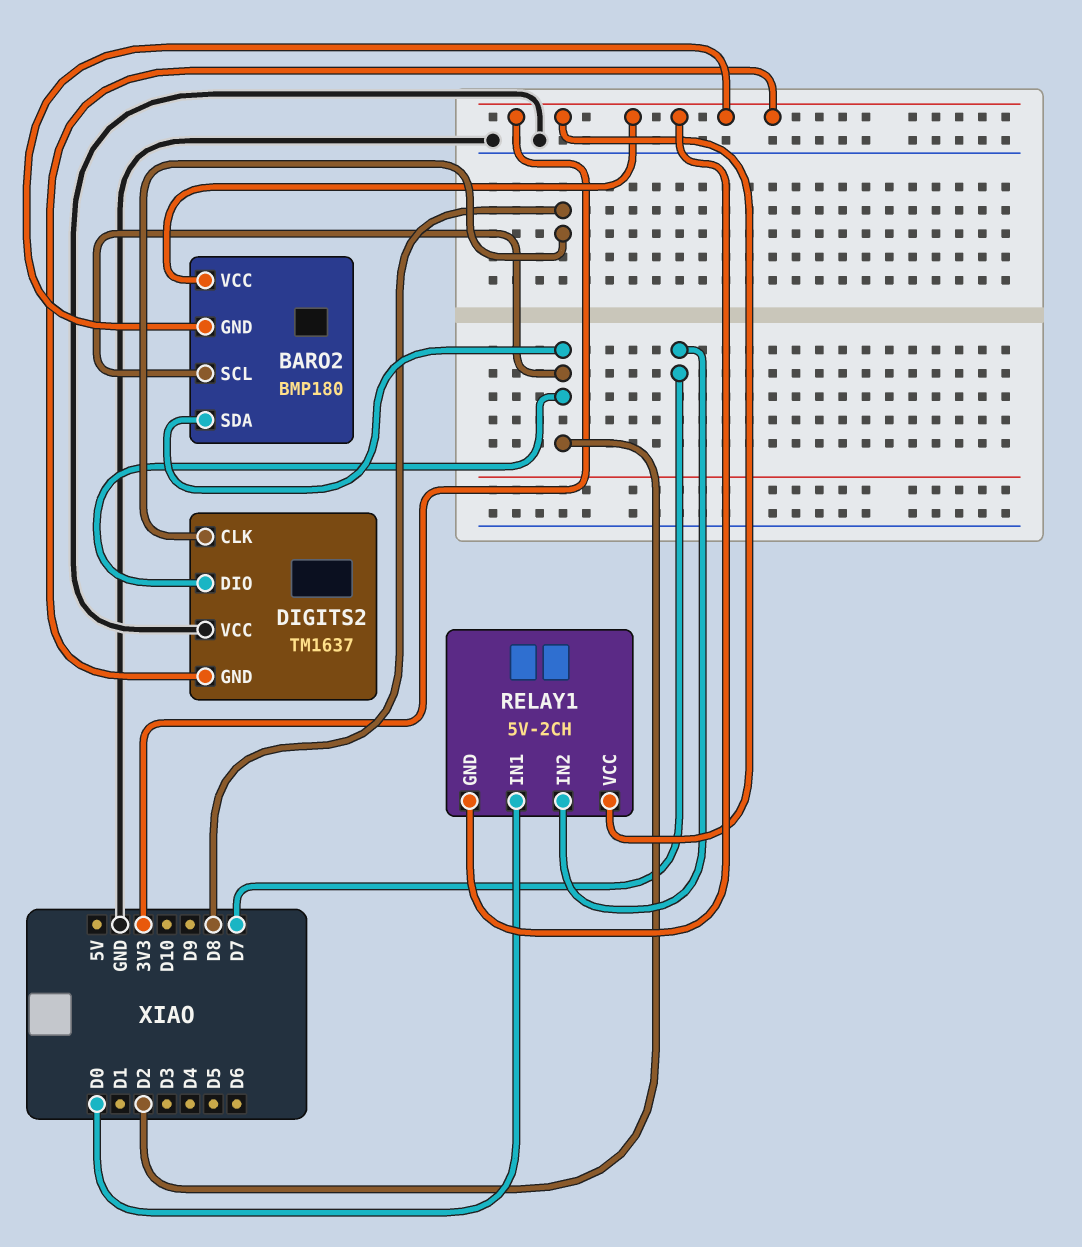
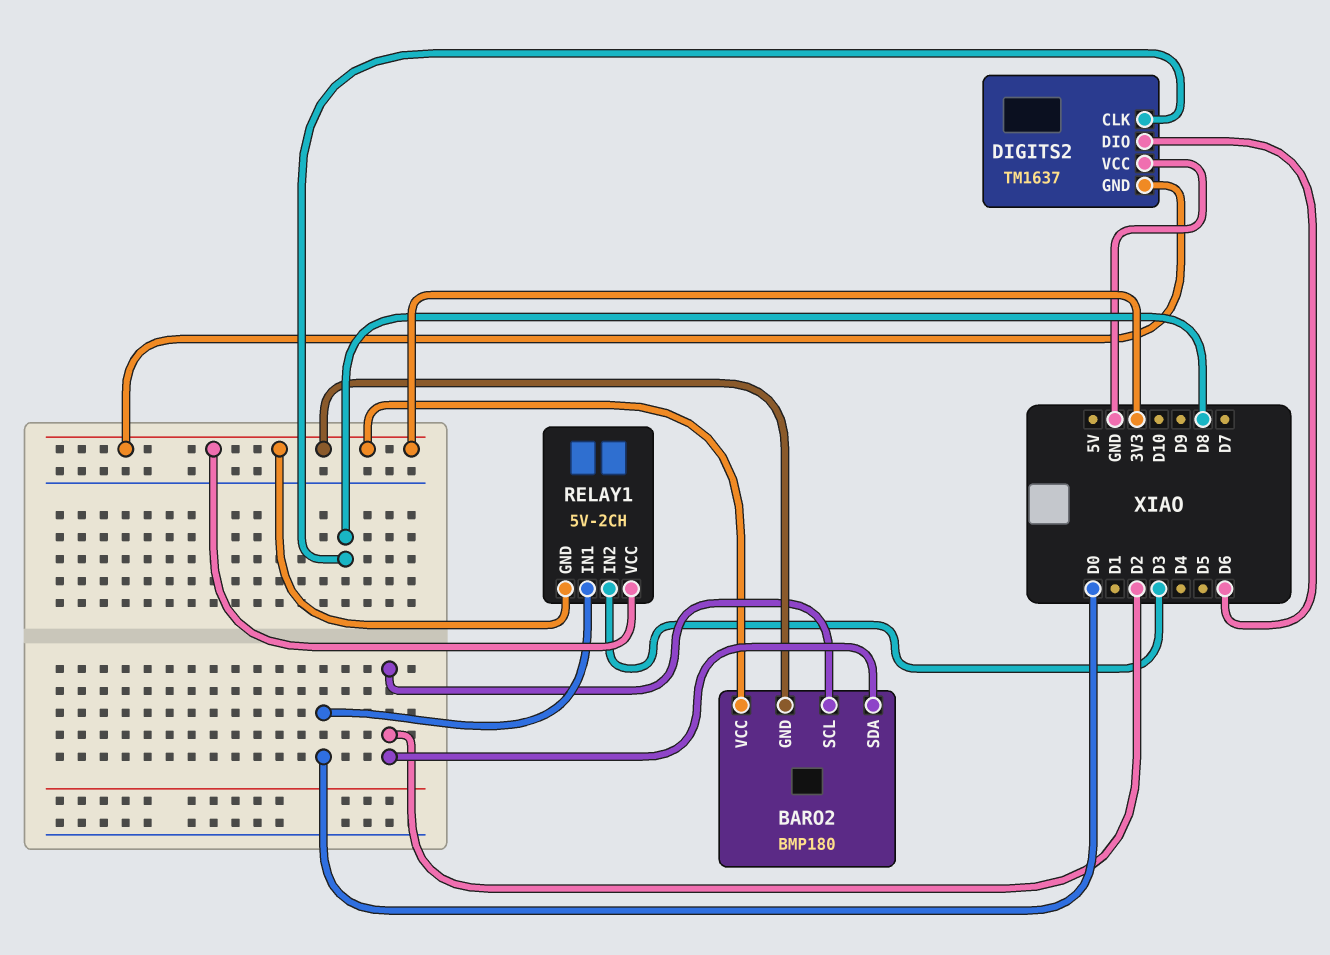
DIGITS2 pin DIO: D2 -> D6
RELAY1 pin IN2: D7 -> D3

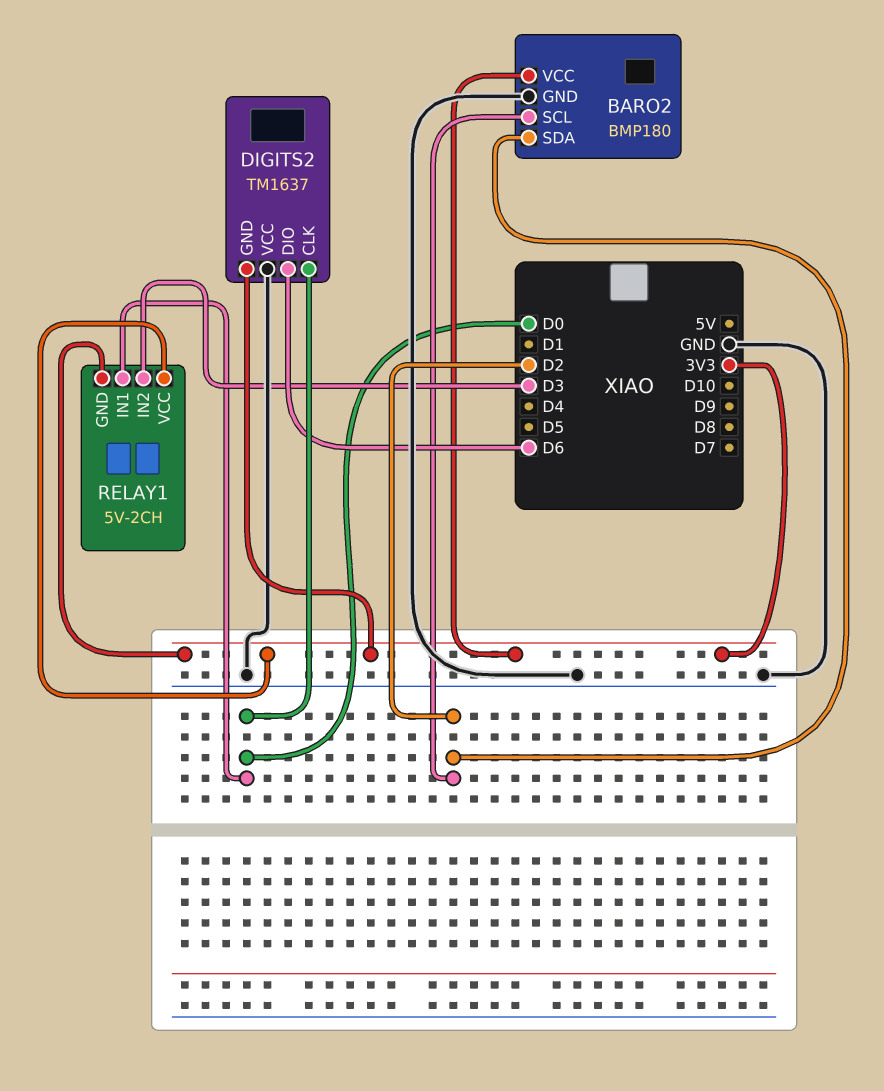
BARO2 pin GND: 3V3 -> GND
DIGITS2 pin CLK: D8 -> D0

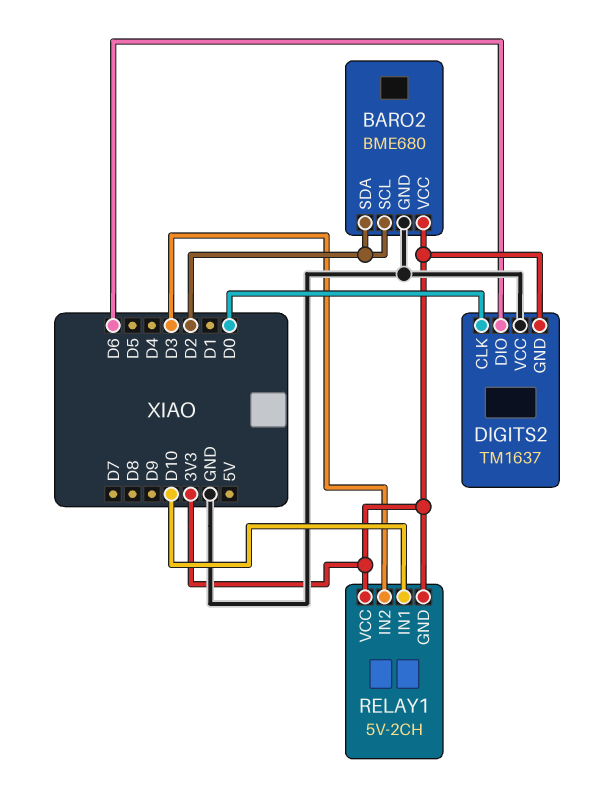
BARO2: BMP180 -> BME680
RELAY1 pin IN1: D0 -> D10

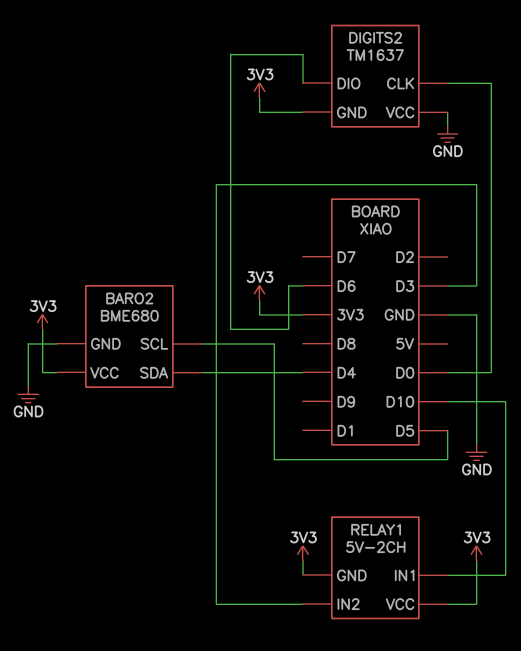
BARO2 pin SCL: D2 -> D5
BARO2 pin SDA: D2 -> D4

